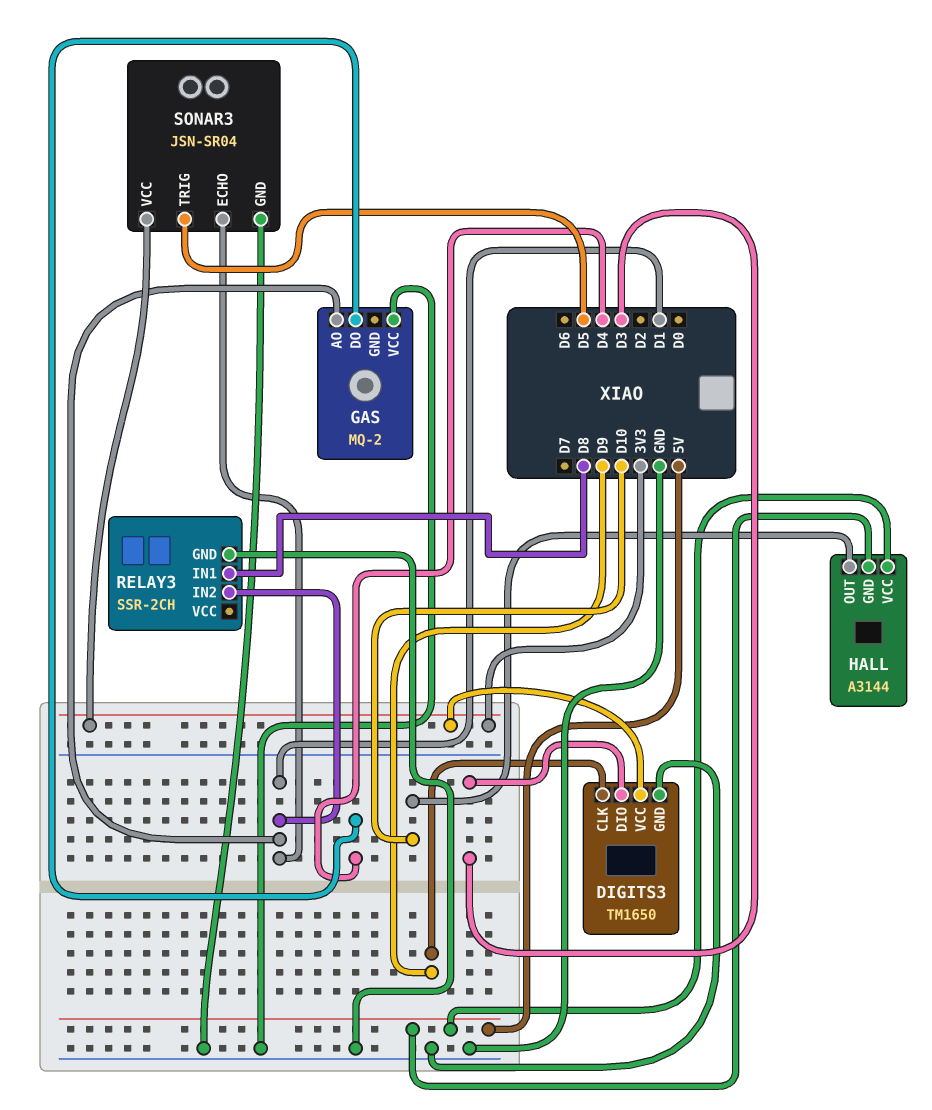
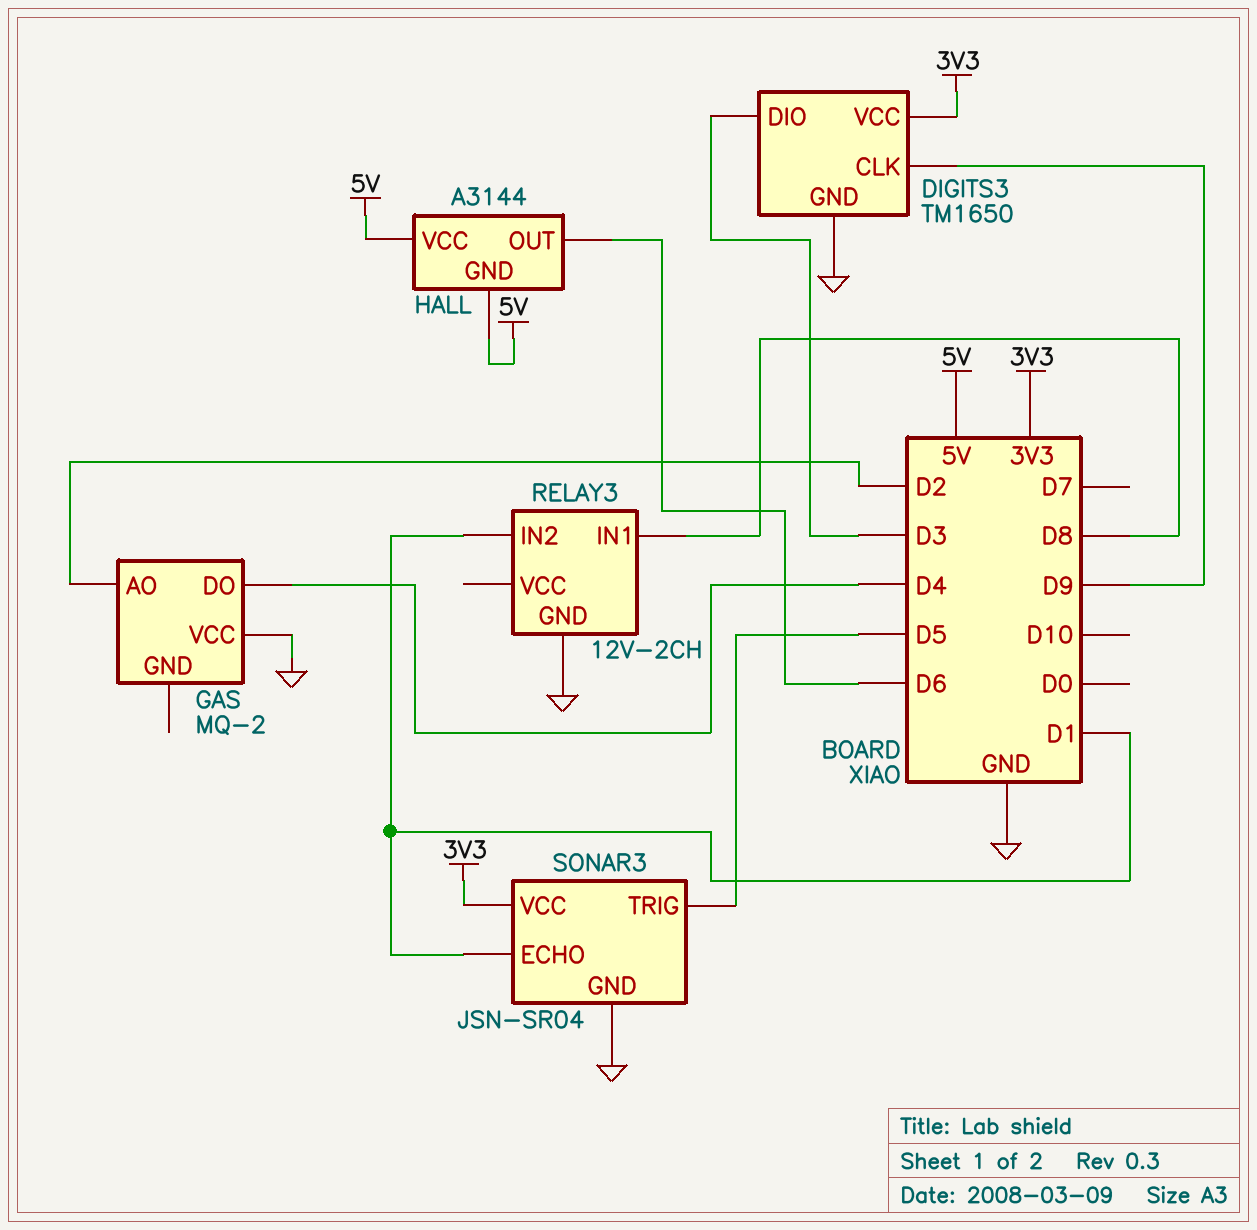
GAS pin AO: D1 -> D2
HALL pin OUT: D10 -> D6
RELAY3: SSR-2CH -> 12V-2CH

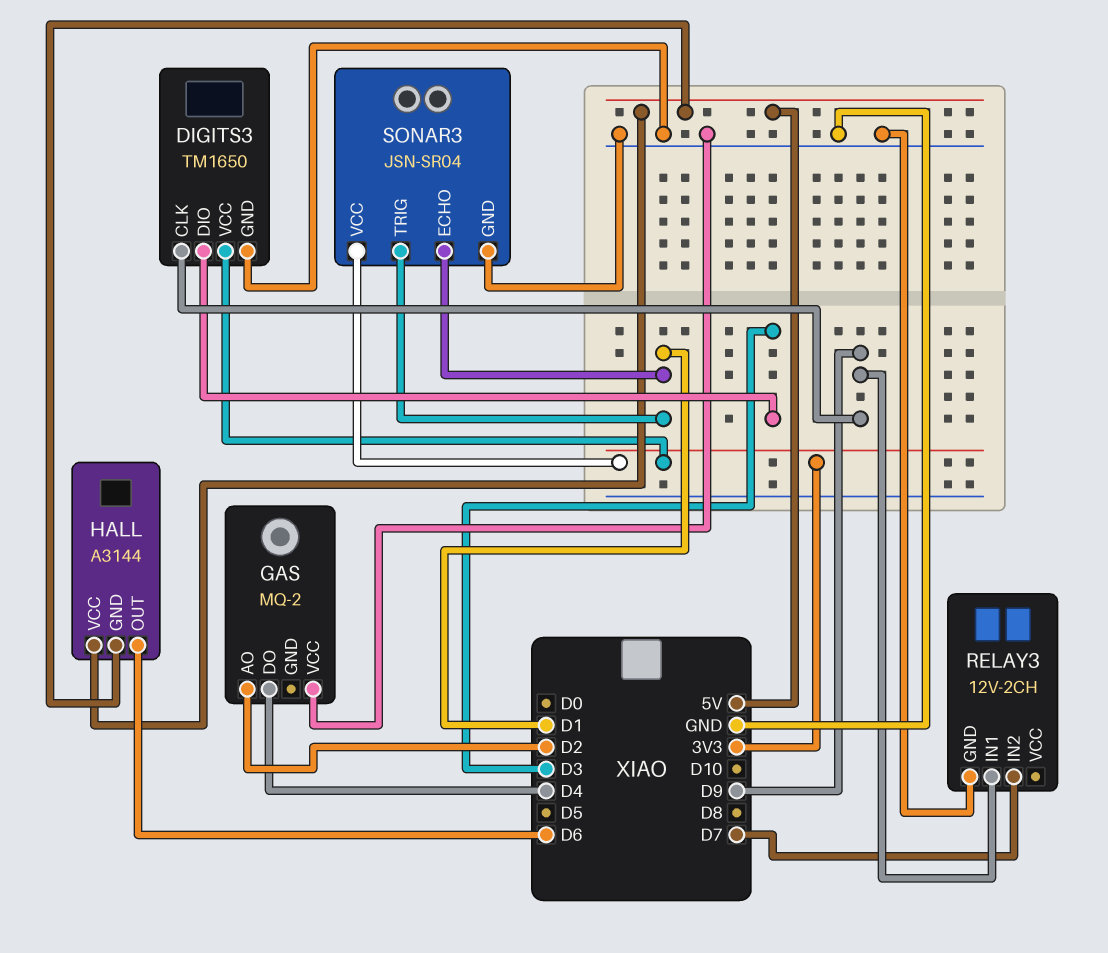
RELAY3 pin IN1: D8 -> D9
RELAY3 pin IN2: D1 -> D7
SONAR3 pin TRIG: D5 -> D1

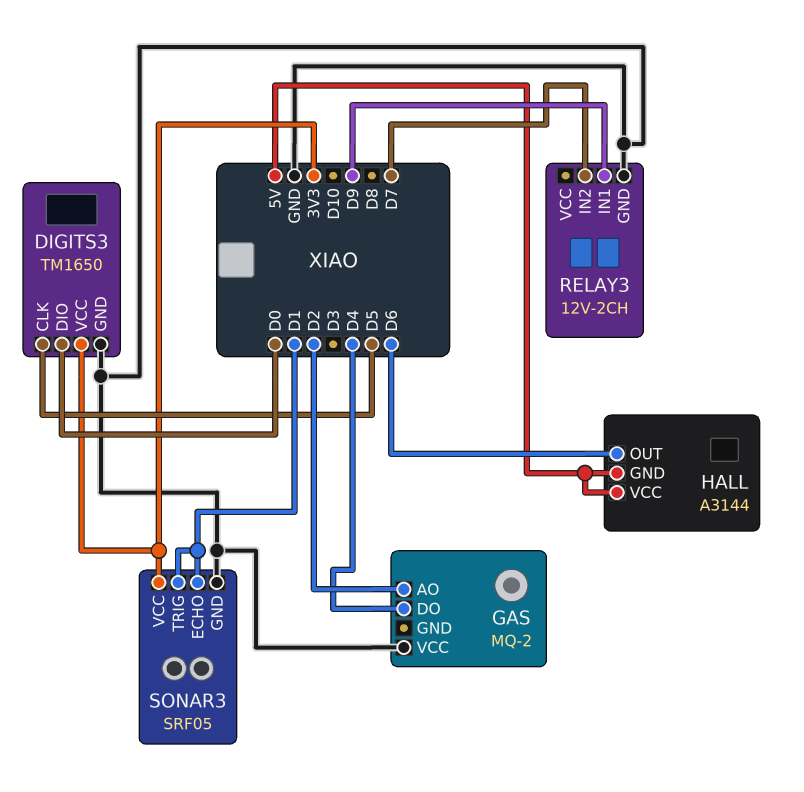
DIGITS3 pin CLK: D9 -> D5
DIGITS3 pin DIO: D3 -> D0
SONAR3: JSN-SR04 -> SRF05

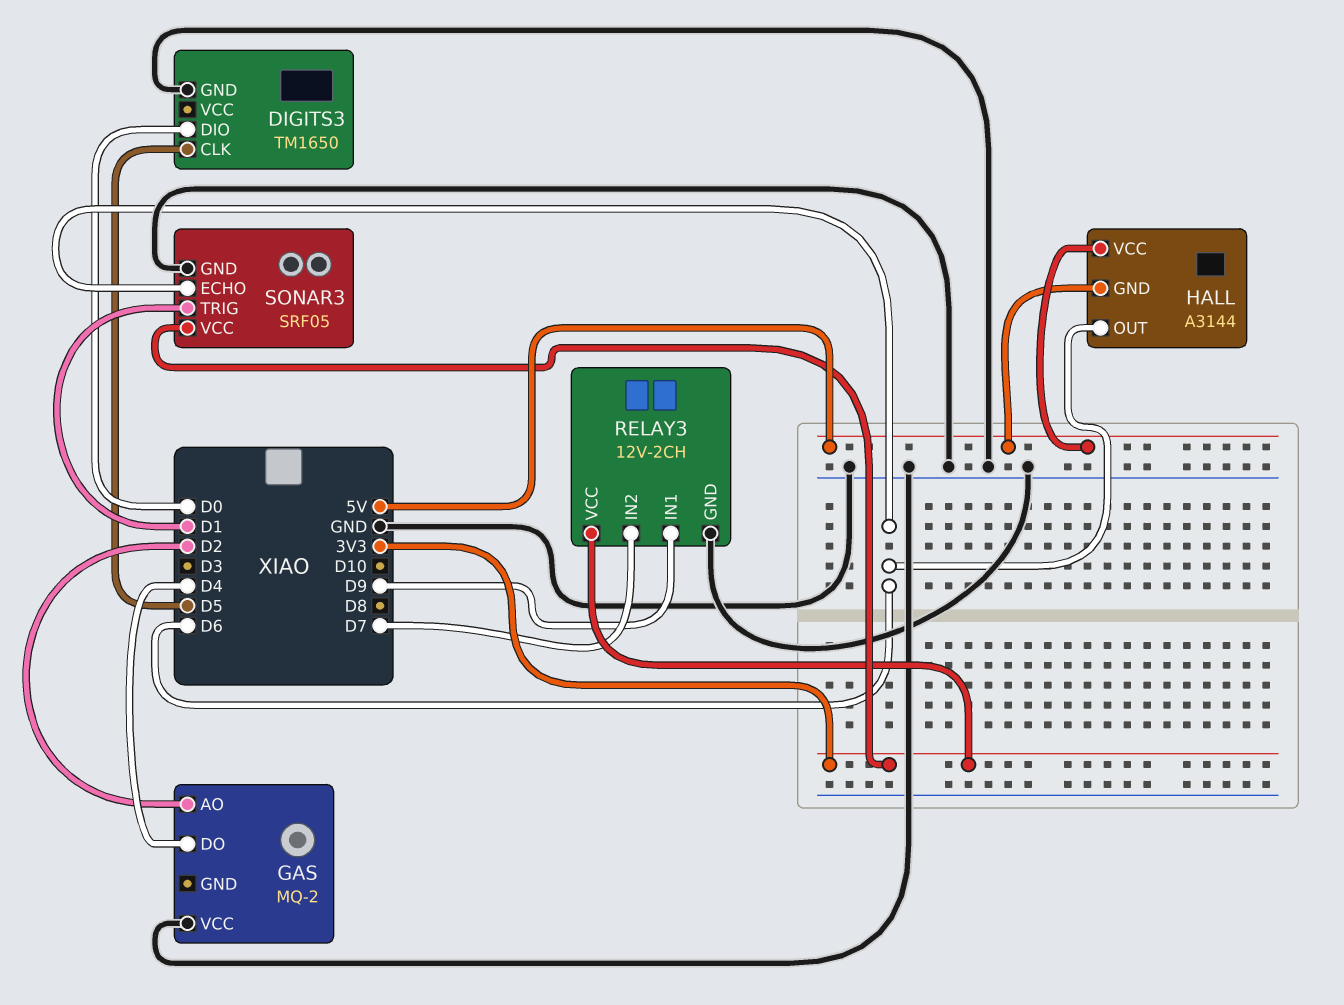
DIGITS3 pin VCC: 3V3 -> none
RELAY3 pin VCC: none -> 3V3
SONAR3 pin ECHO: D1 -> D6

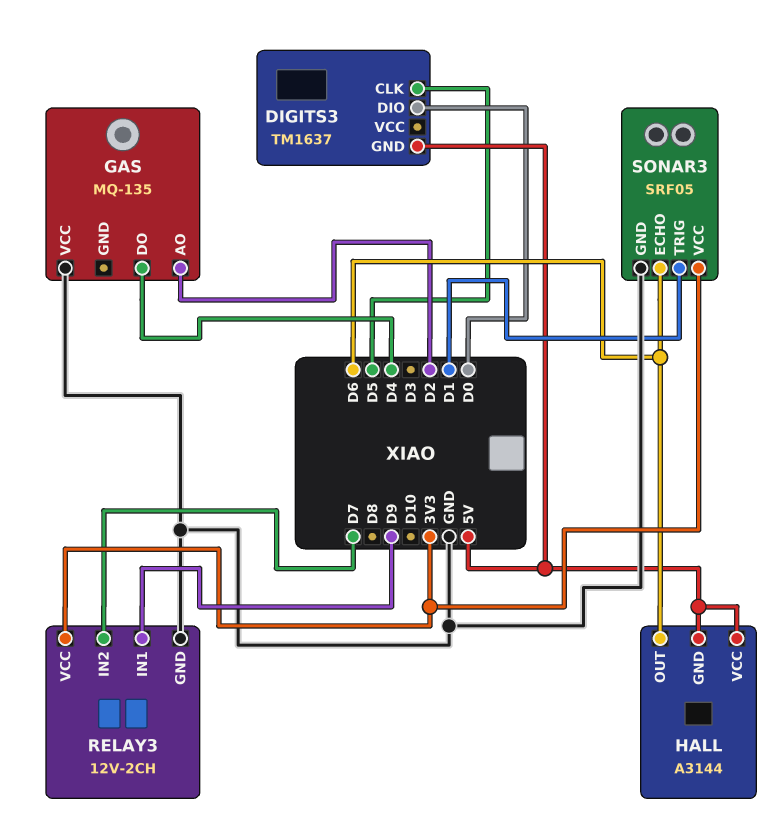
DIGITS3: TM1650 -> TM1637
DIGITS3 pin GND: GND -> 5V
GAS: MQ-2 -> MQ-135

